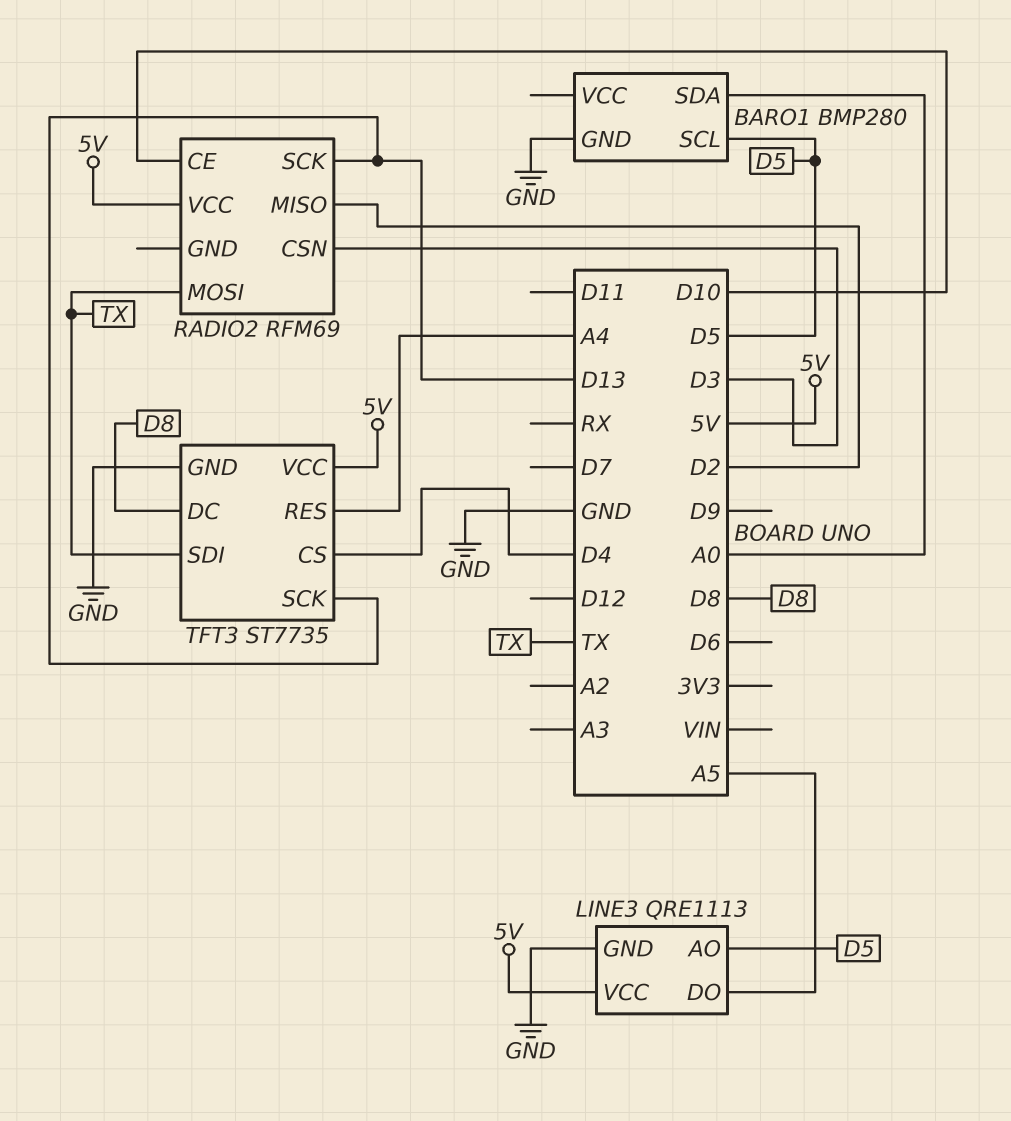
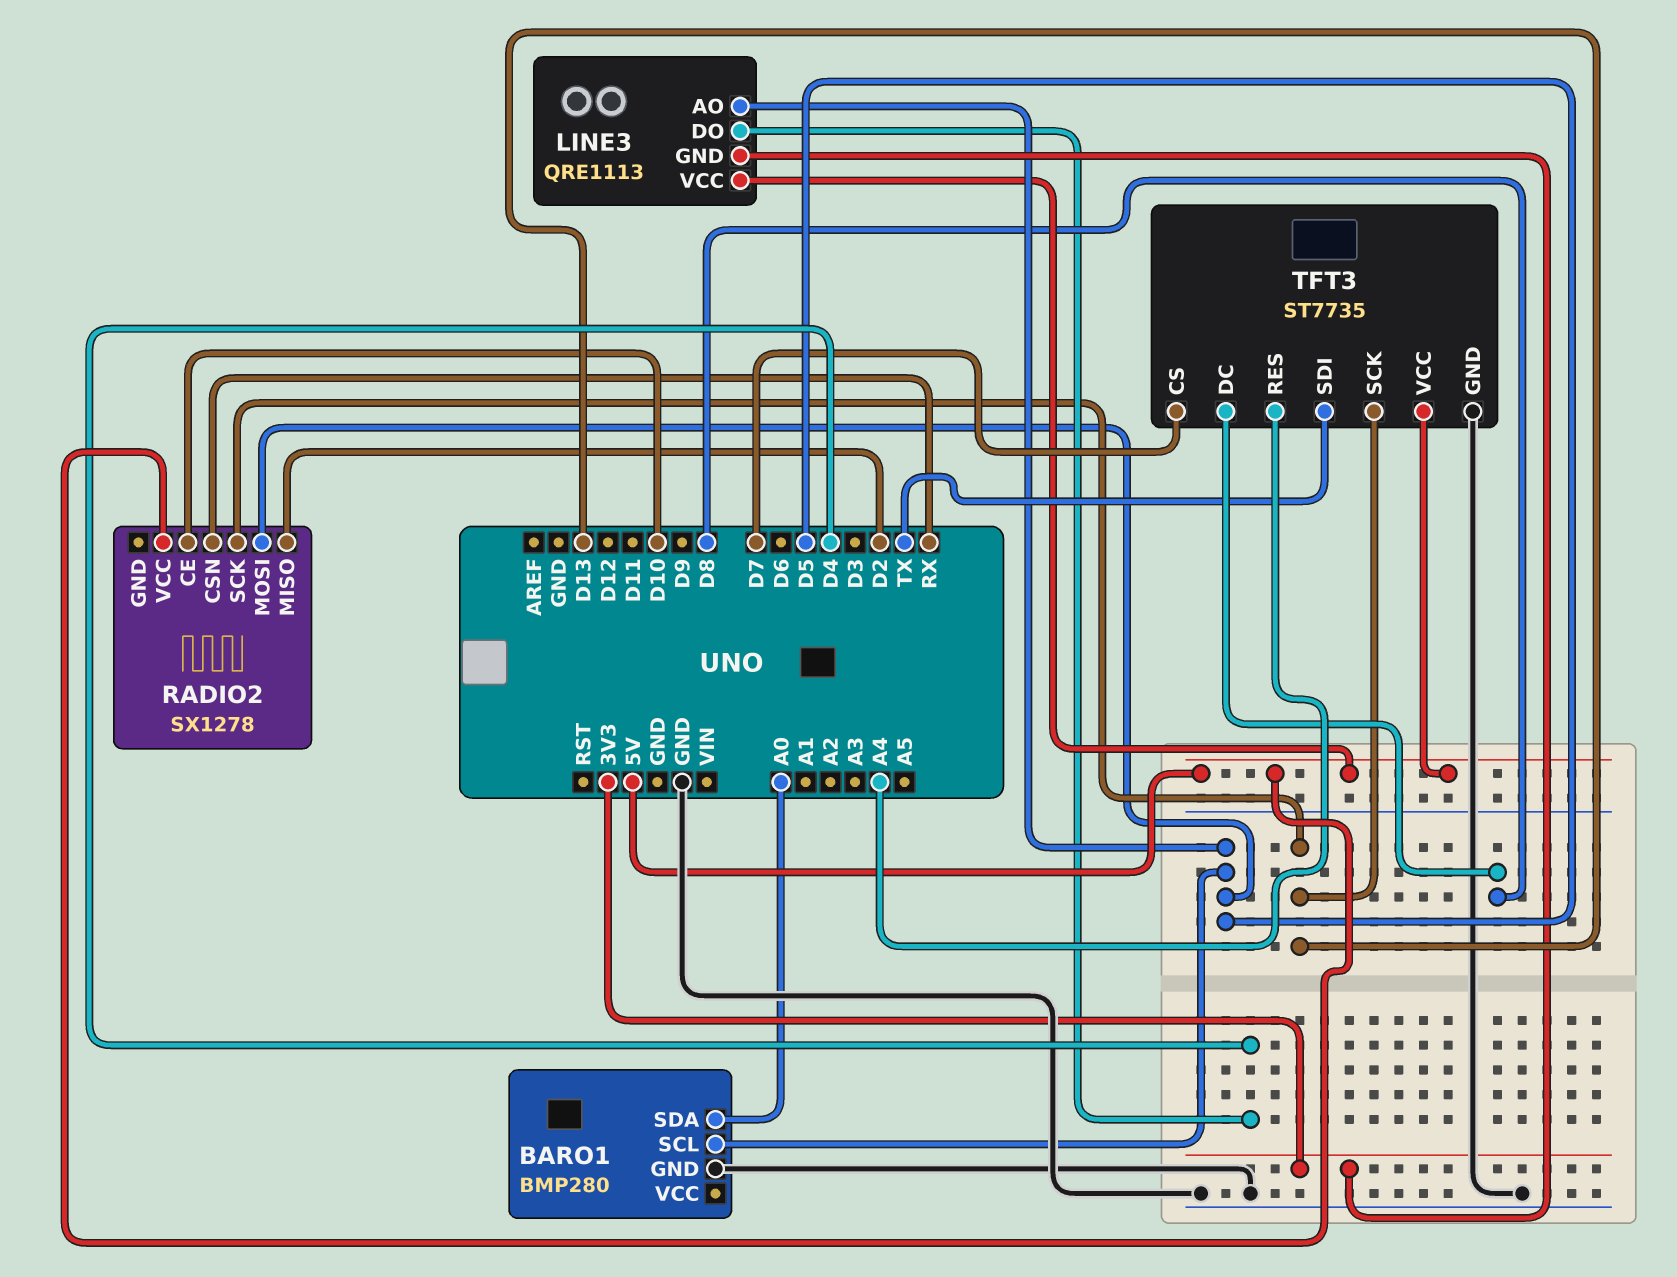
LINE3 pin DO: A5 -> D4
LINE3 pin GND: GND -> 3V3
RADIO2: RFM69 -> SX1278
RADIO2 pin CSN: D3 -> RX
RADIO2 pin MOSI: TX -> D5
TFT3 pin CS: D4 -> D7

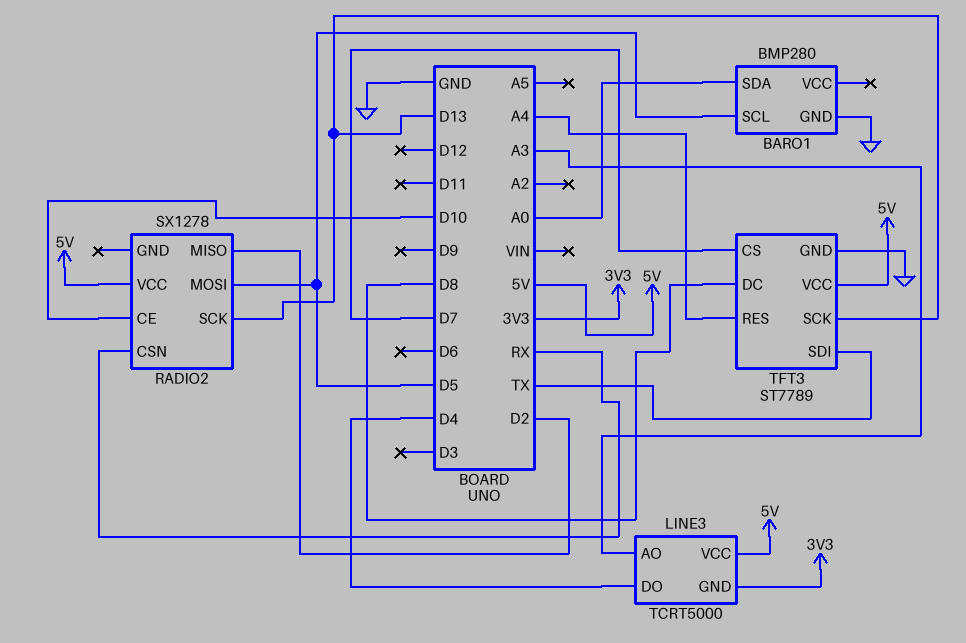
LINE3: QRE1113 -> TCRT5000
LINE3 pin AO: D5 -> A3
TFT3: ST7735 -> ST7789

